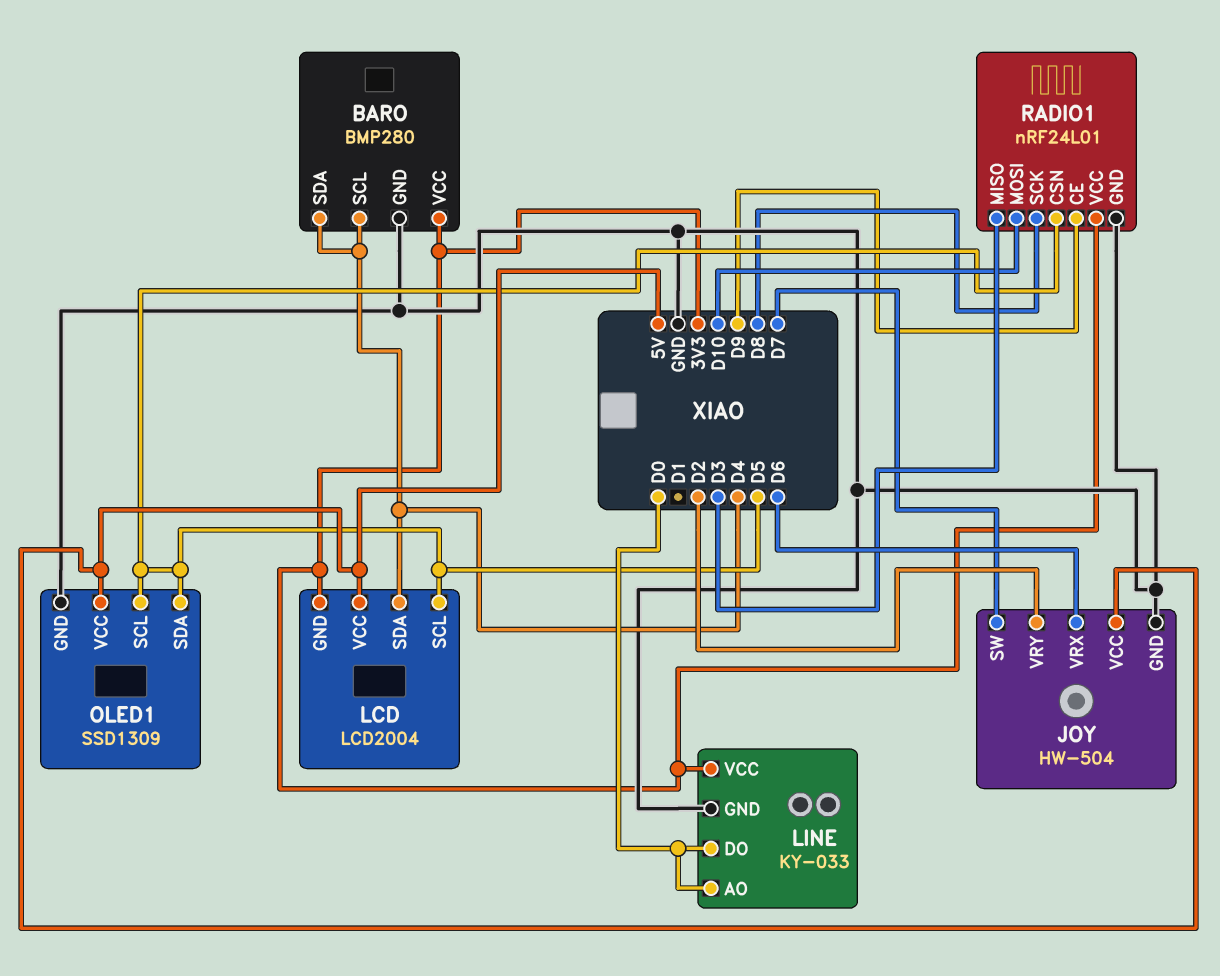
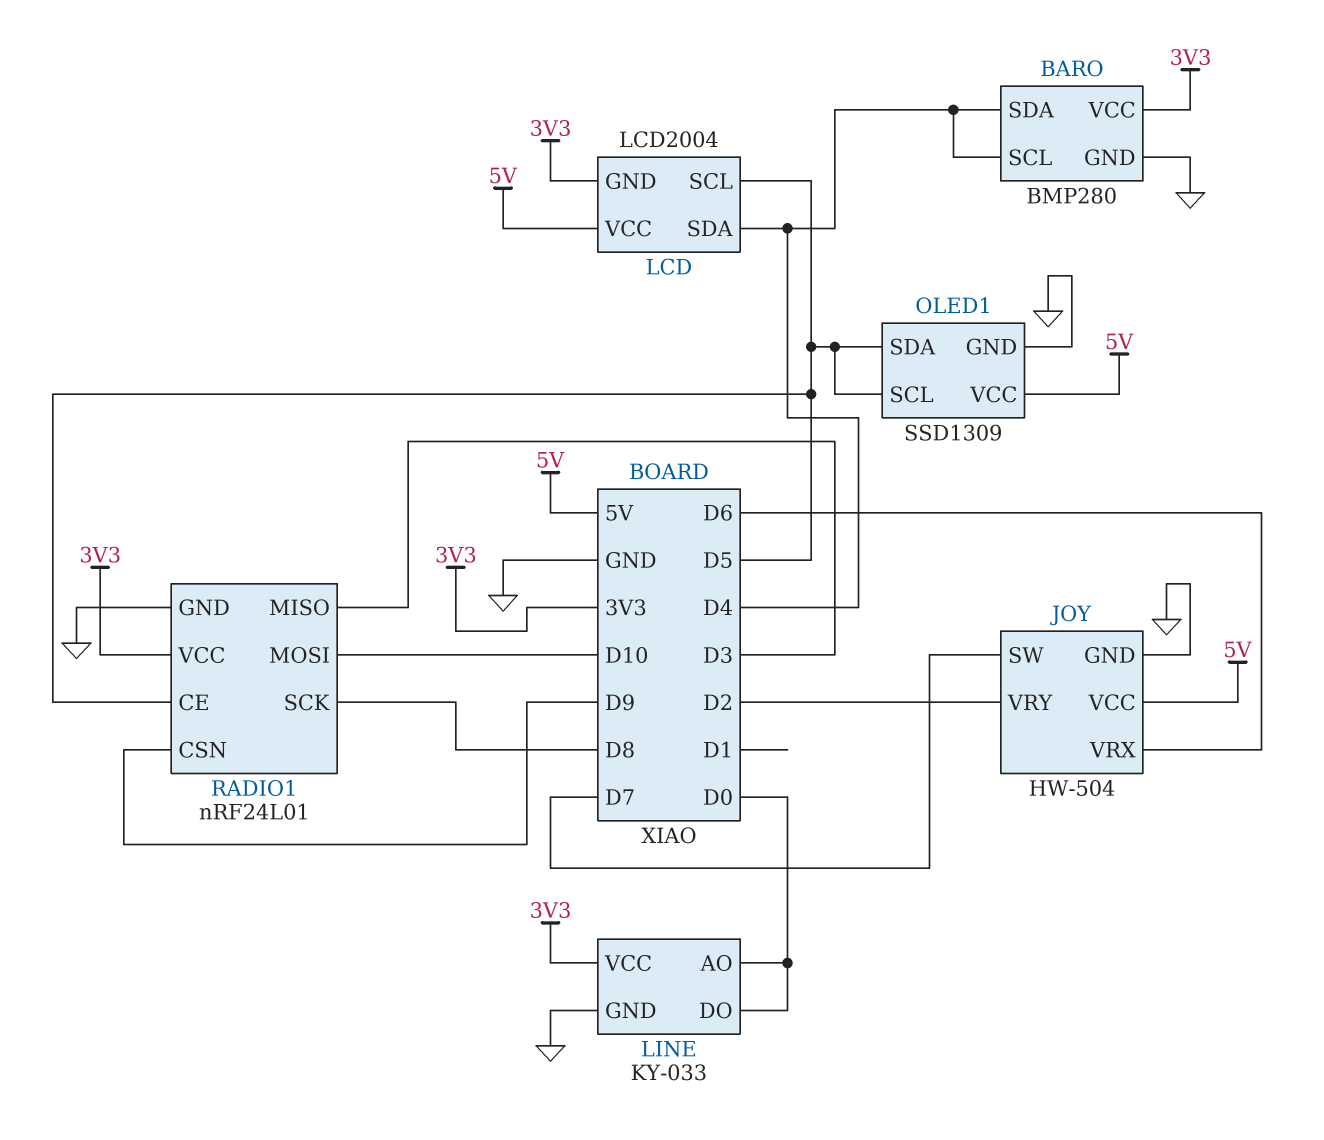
RADIO1 pin CE: D9 -> D5
RADIO1 pin CSN: D5 -> D9

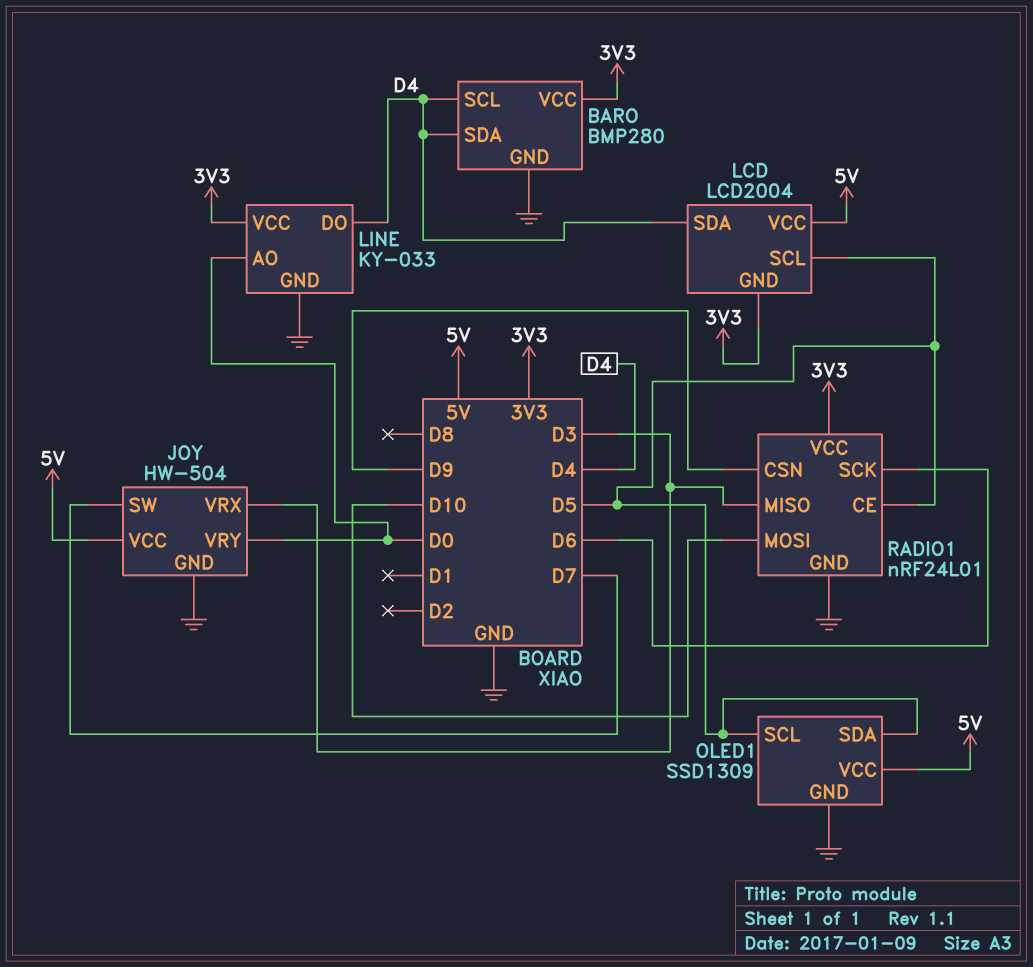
JOY pin VRX: D6 -> D3
JOY pin VRY: D2 -> D0
LINE pin DO: D0 -> D4
RADIO1 pin SCK: D8 -> D6

